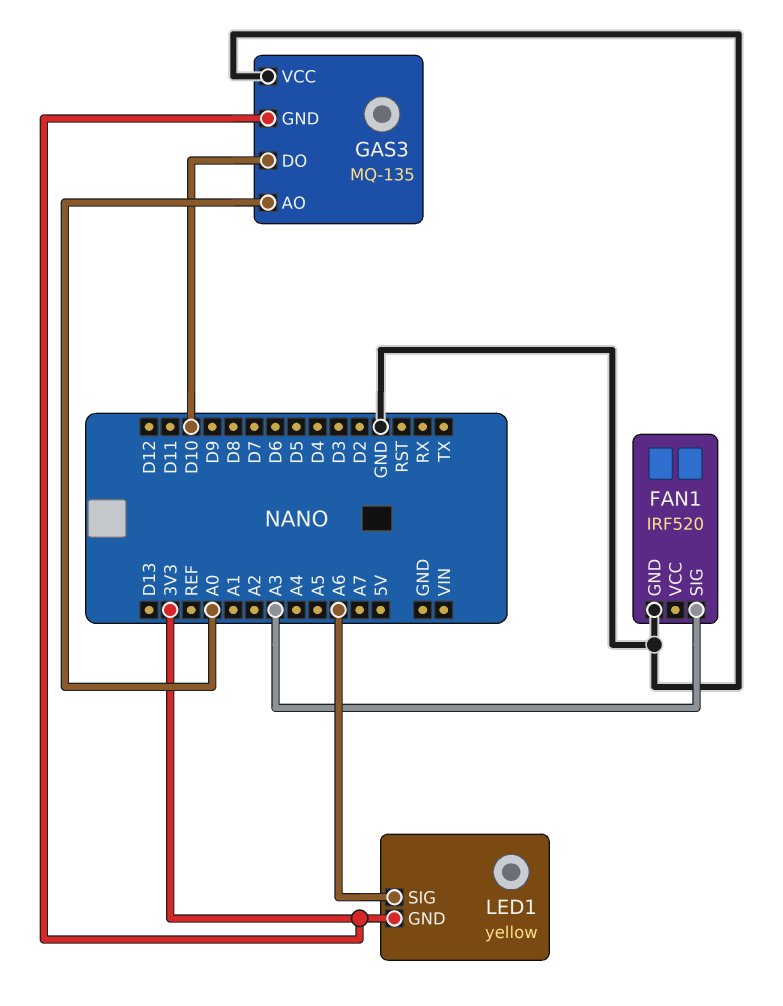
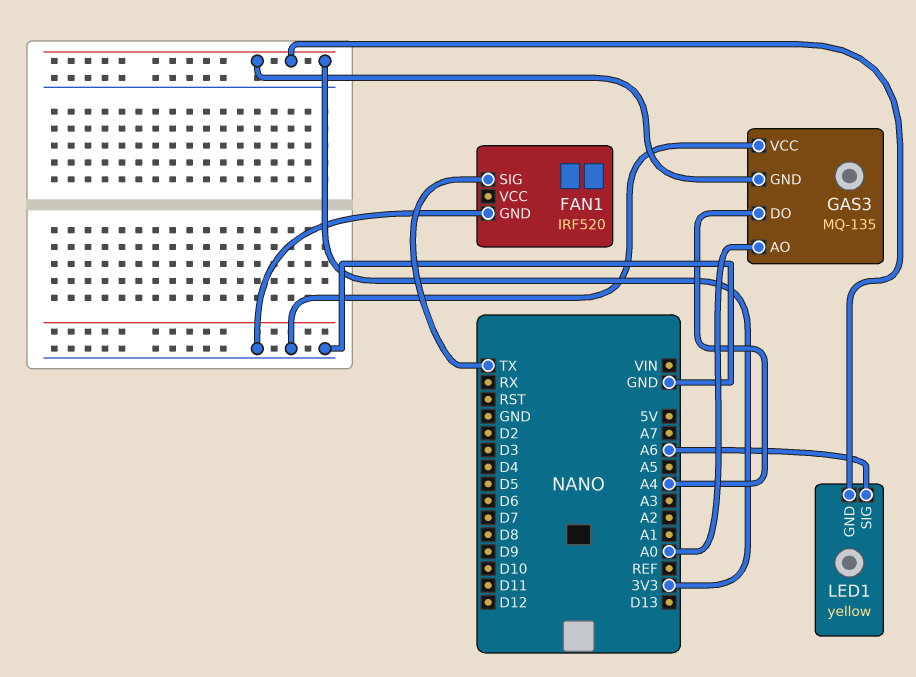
FAN1 pin SIG: A3 -> TX
GAS3 pin DO: D10 -> A4

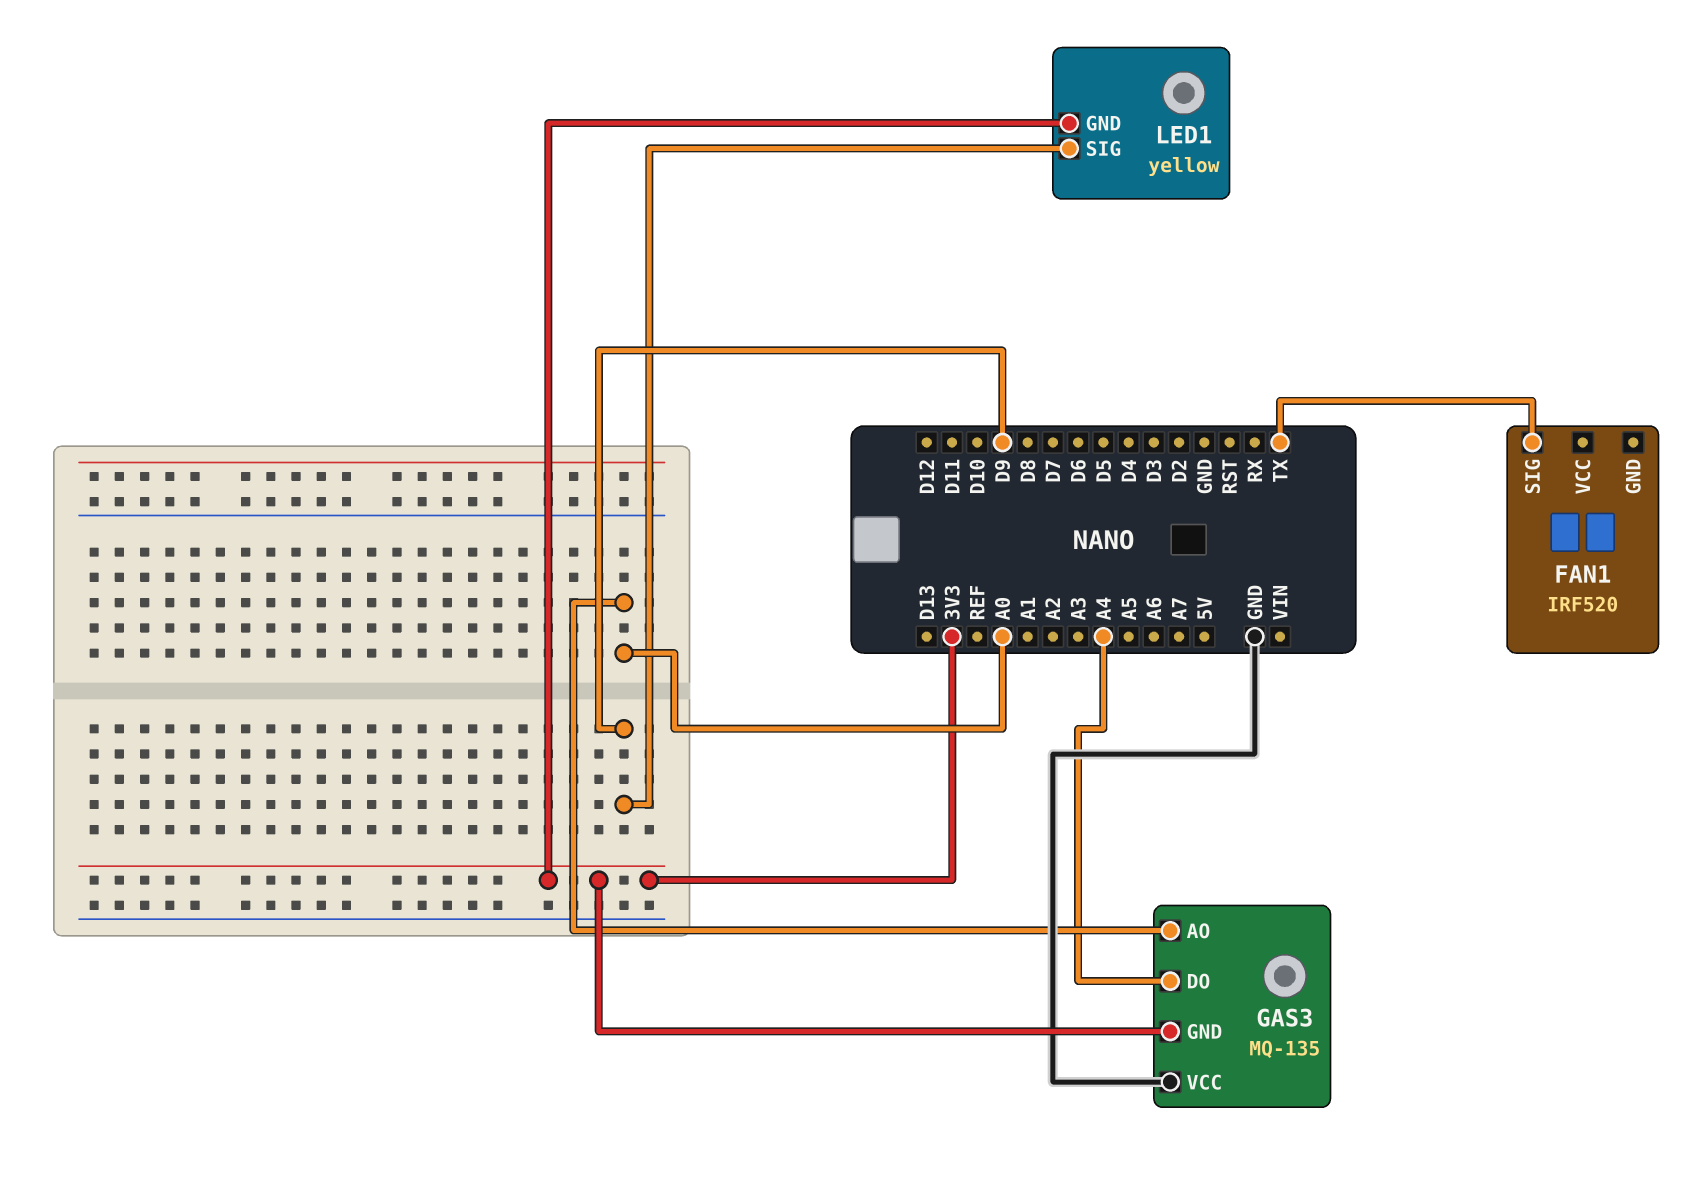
FAN1 pin GND: GND -> none
LED1 pin SIG: A6 -> D9

